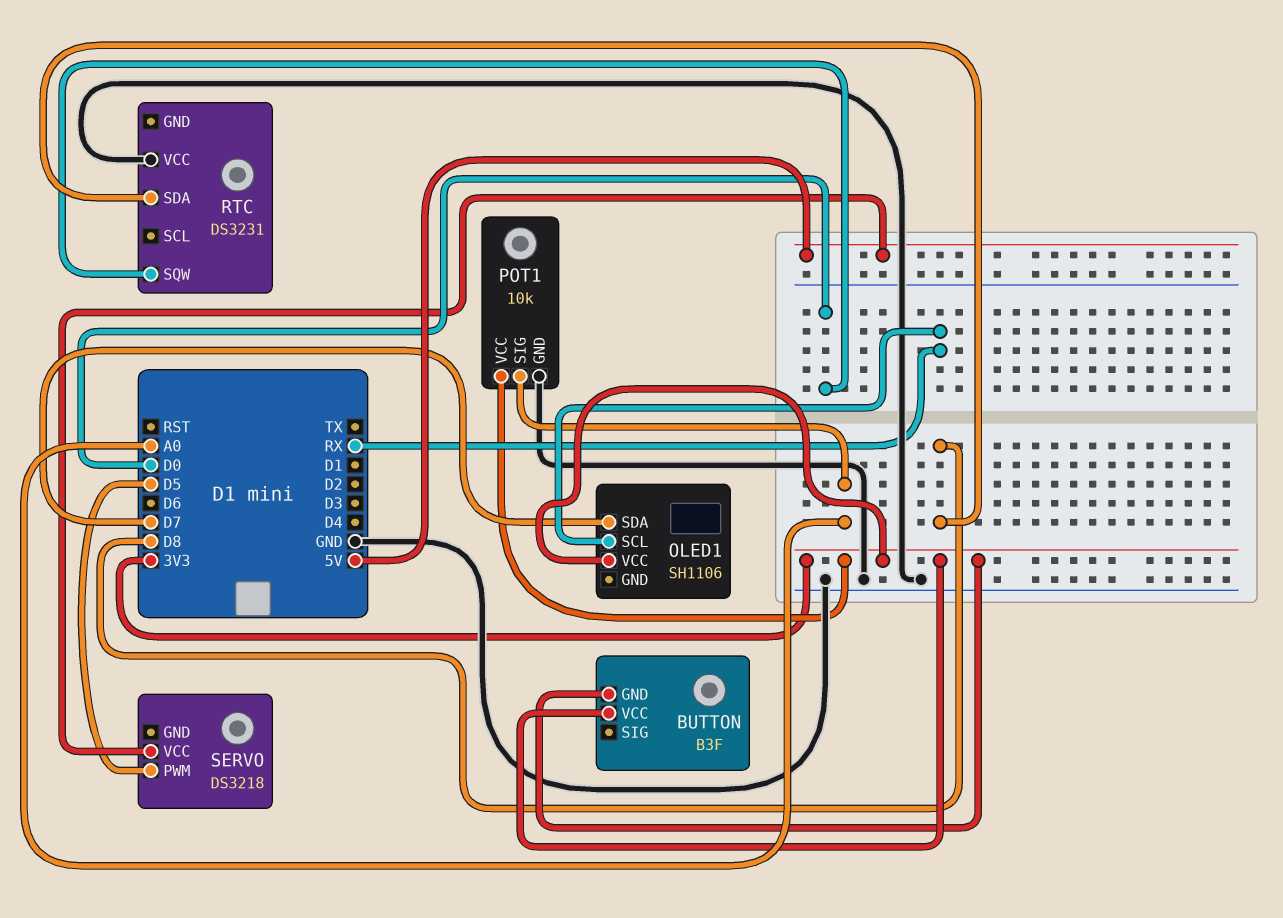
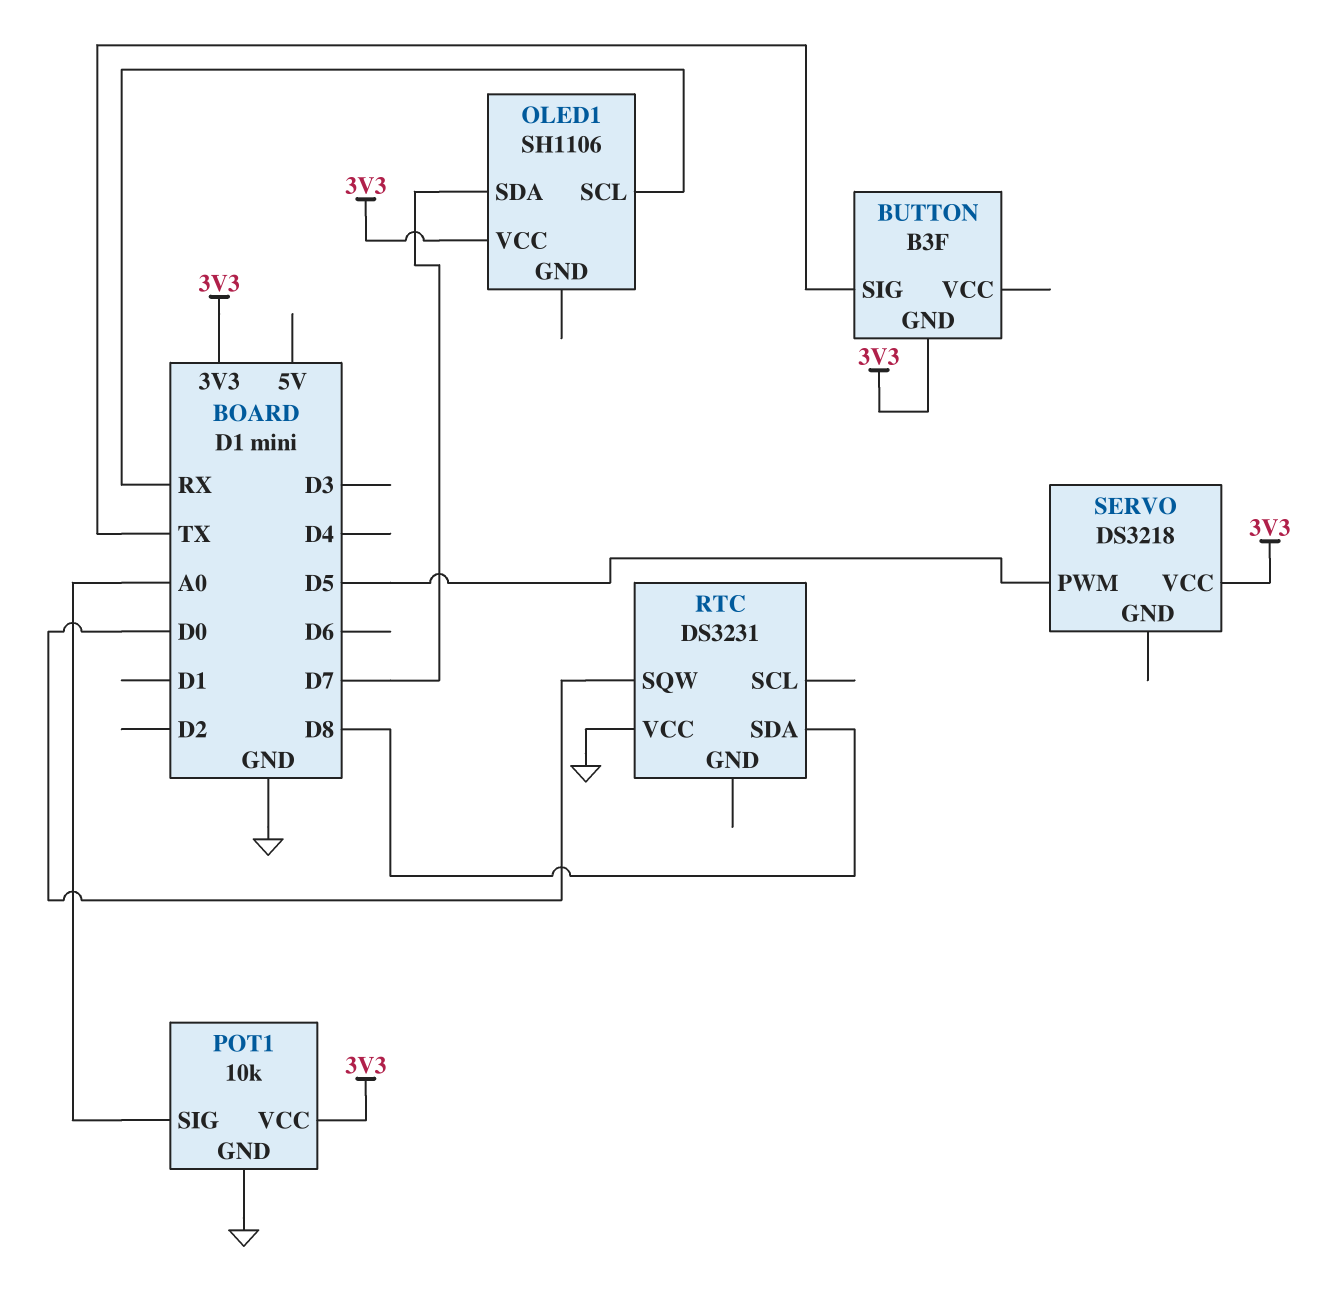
BUTTON pin SIG: none -> TX
BUTTON pin VCC: 3V3 -> none
SERVO pin VCC: 5V -> 3V3

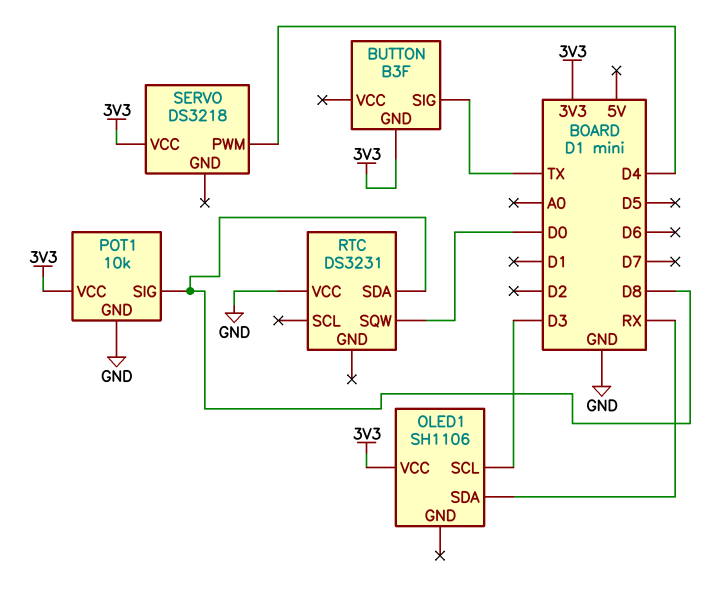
OLED1 pin SCL: RX -> D3
OLED1 pin SDA: D7 -> RX
POT1 pin SIG: A0 -> D8
SERVO pin PWM: D5 -> D4

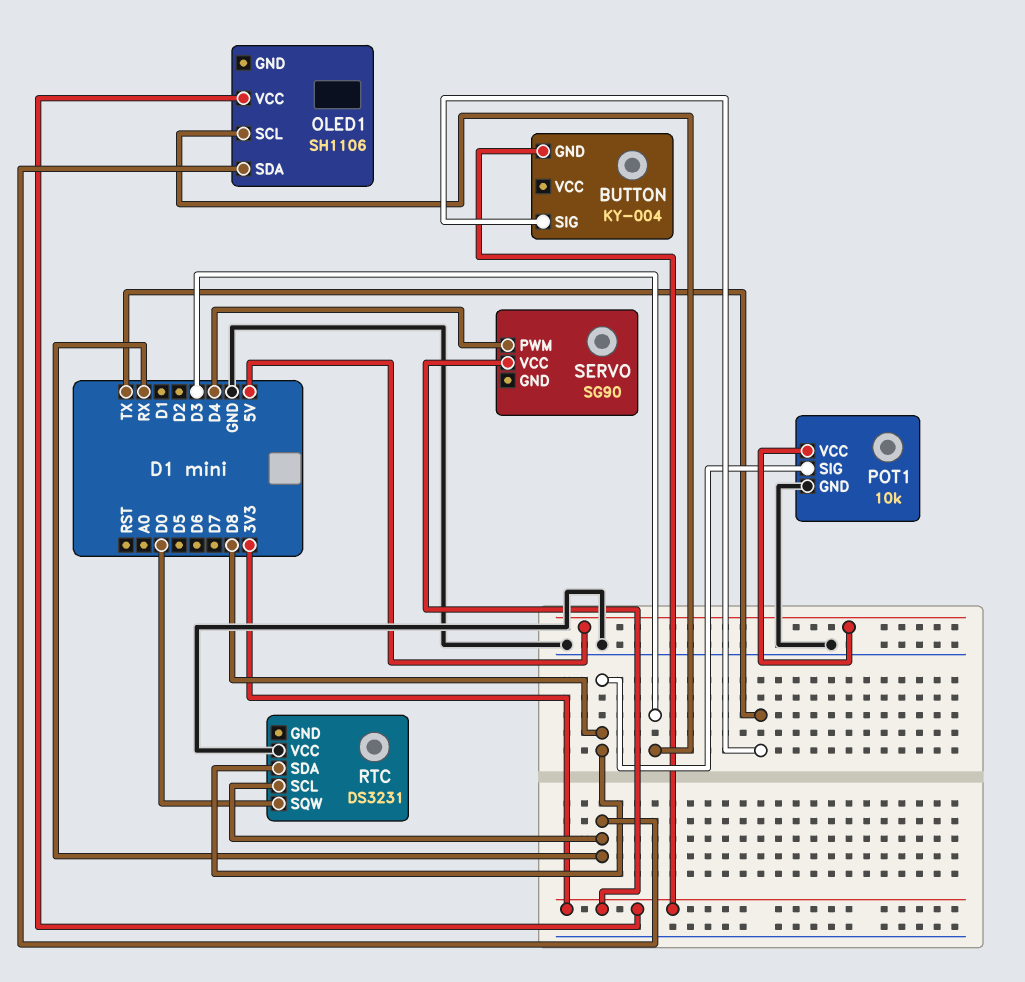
BUTTON: B3F -> KY-004
POT1 pin VCC: 3V3 -> 5V
RTC pin SCL: none -> RX
SERVO: DS3218 -> SG90

